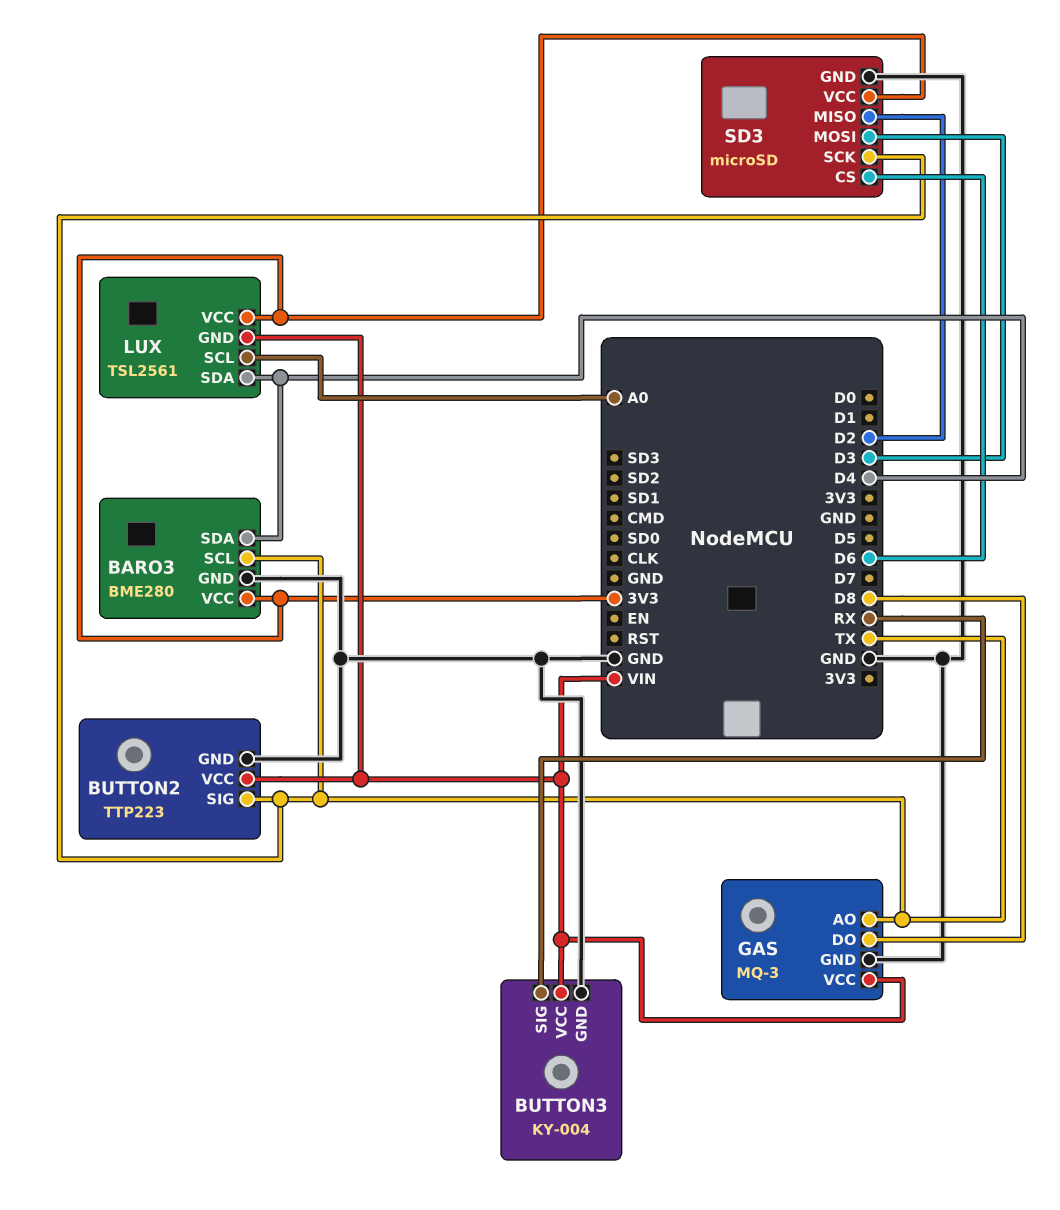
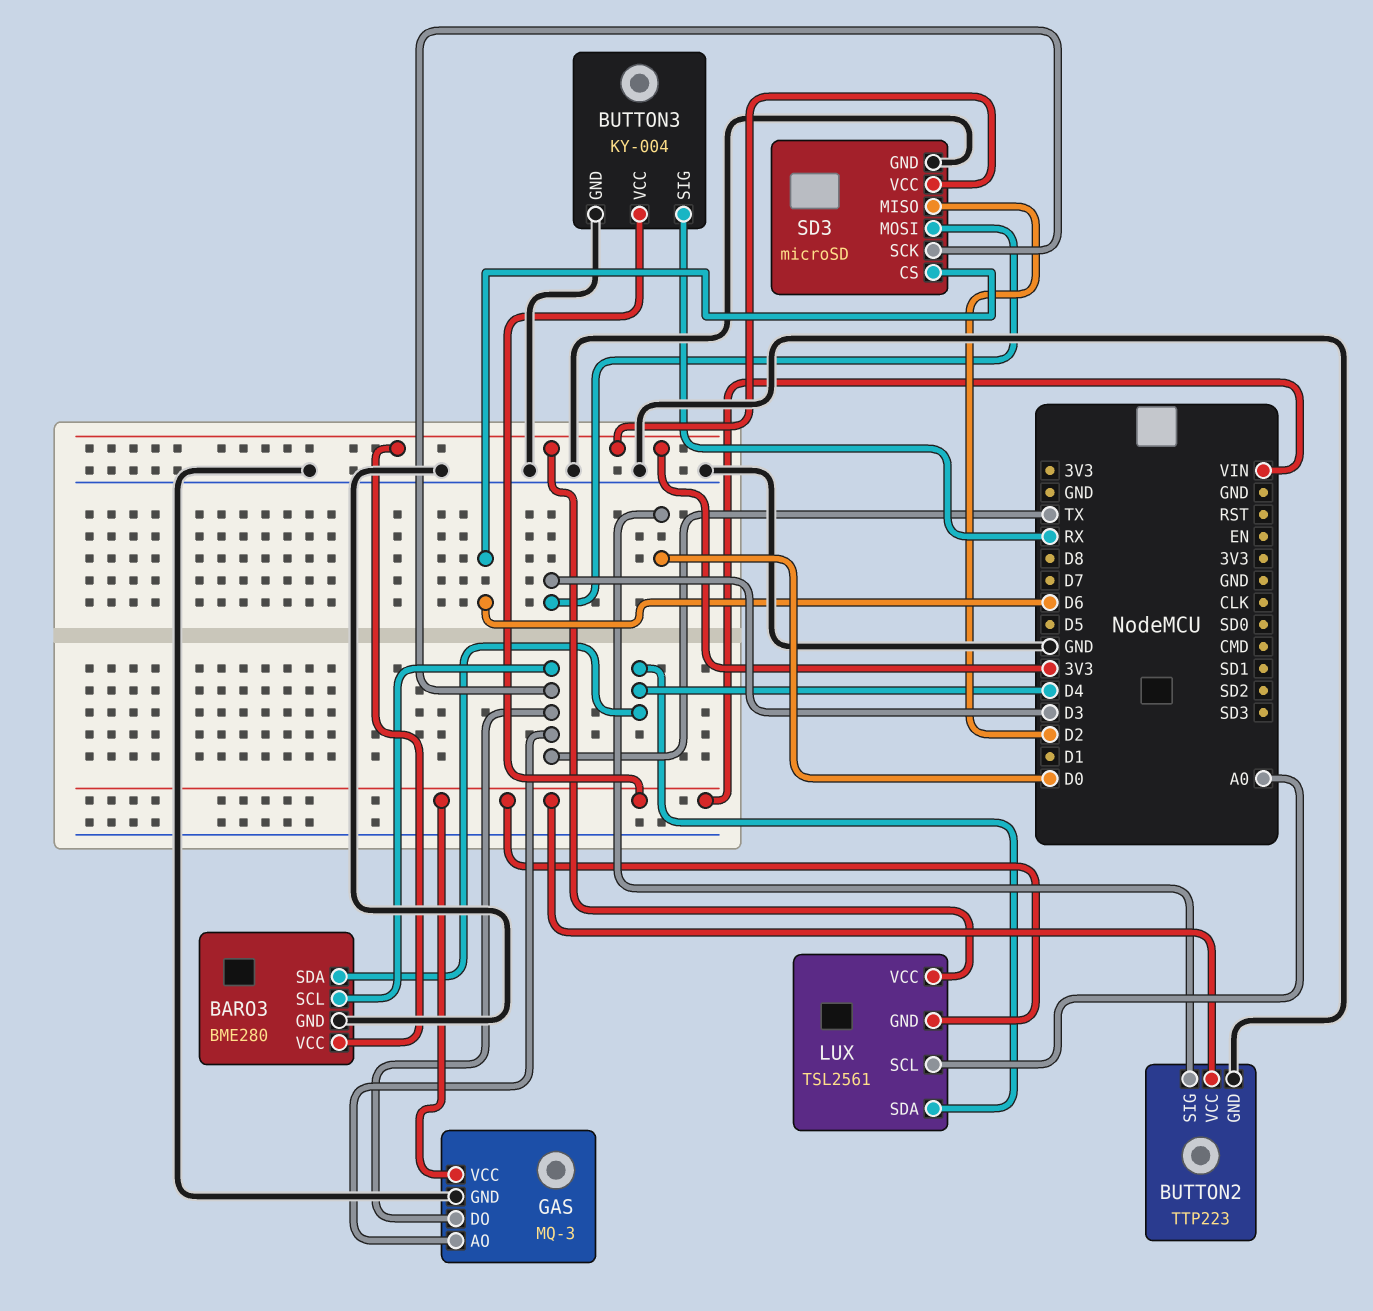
BUTTON2 pin SIG: TX -> D0
GAS pin DO: D8 -> TX

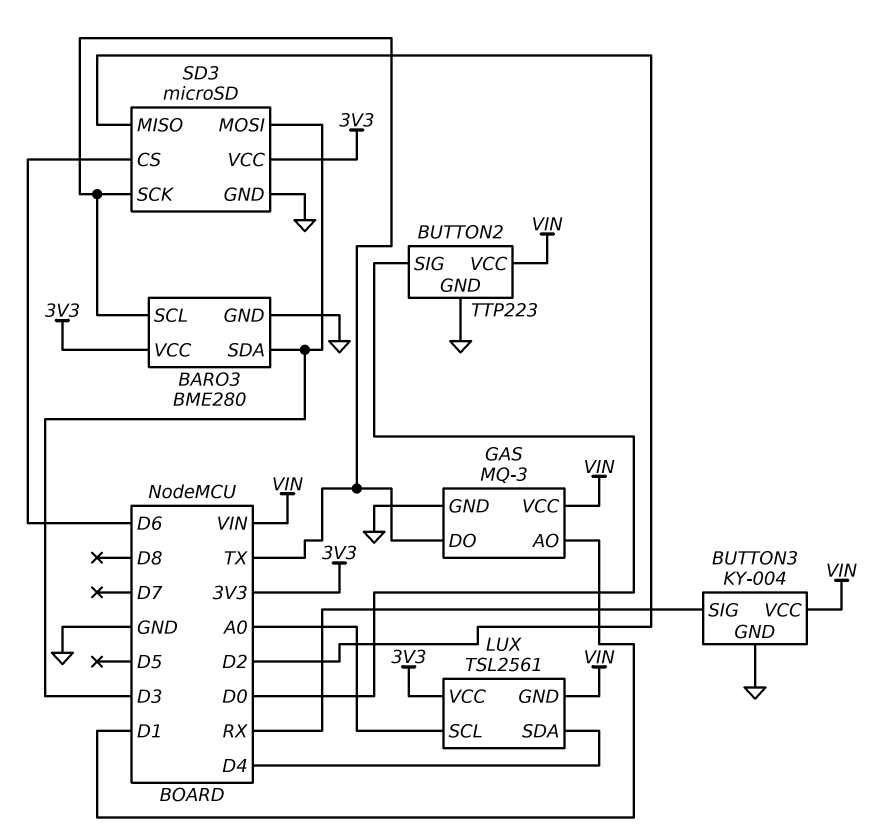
BARO3 pin SDA: D4 -> D3
GAS pin AO: TX -> D1

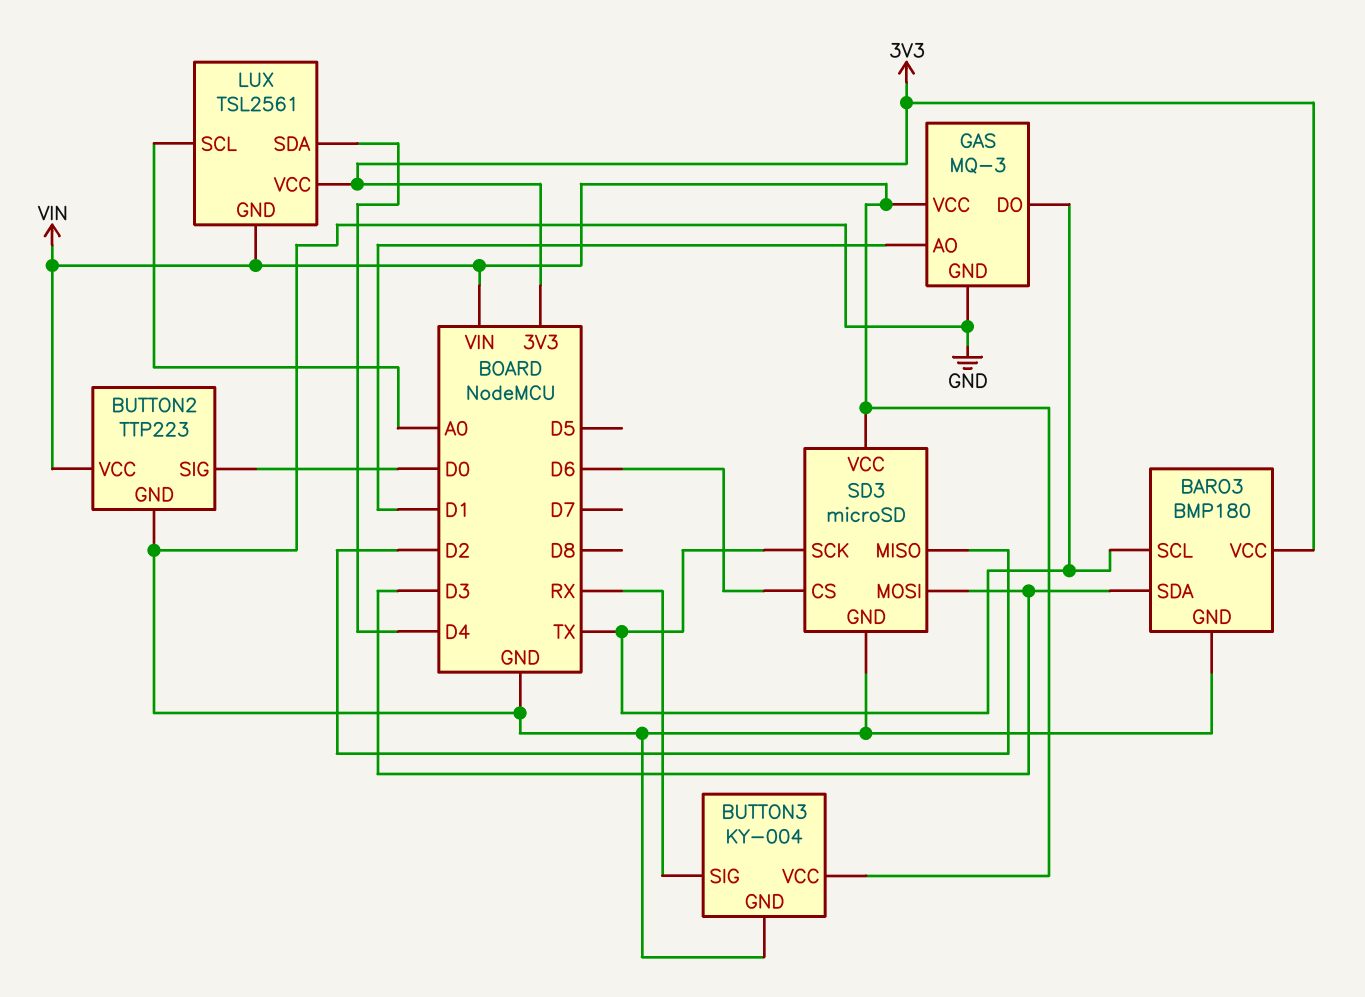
BARO3: BME280 -> BMP180
SD3 pin VCC: 3V3 -> VIN

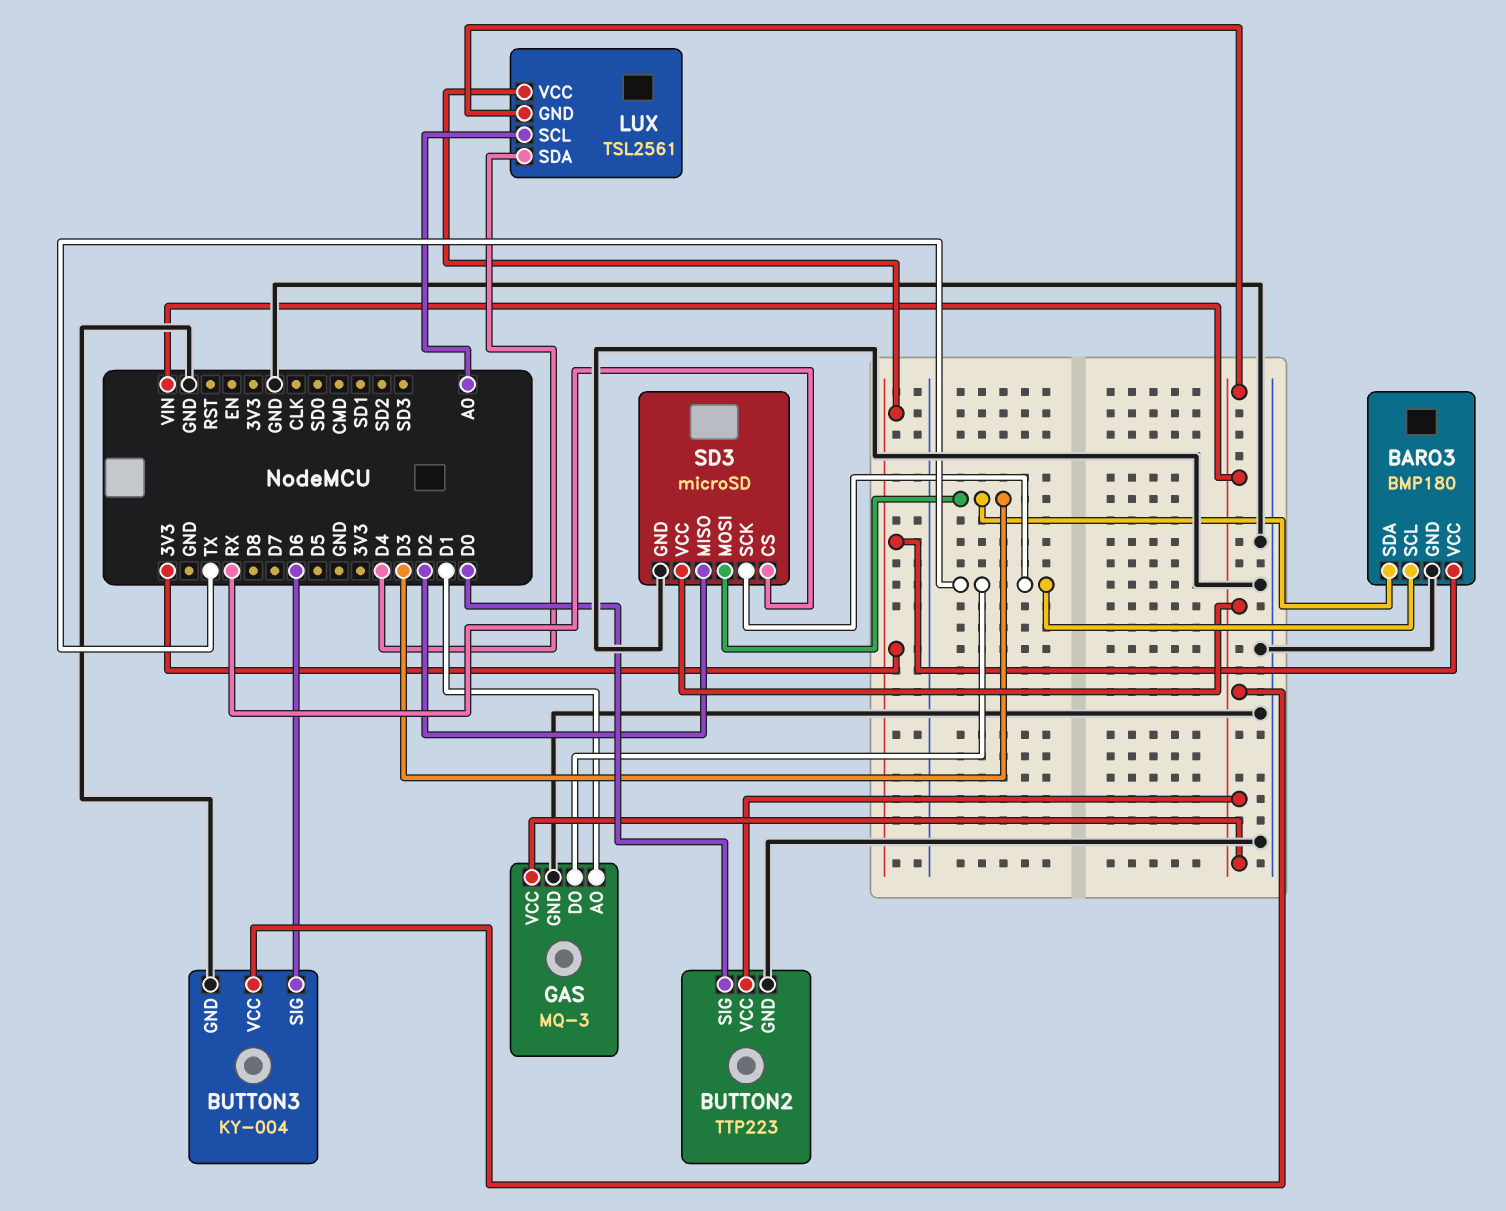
BUTTON3 pin SIG: RX -> D6
SD3 pin CS: D6 -> RX

